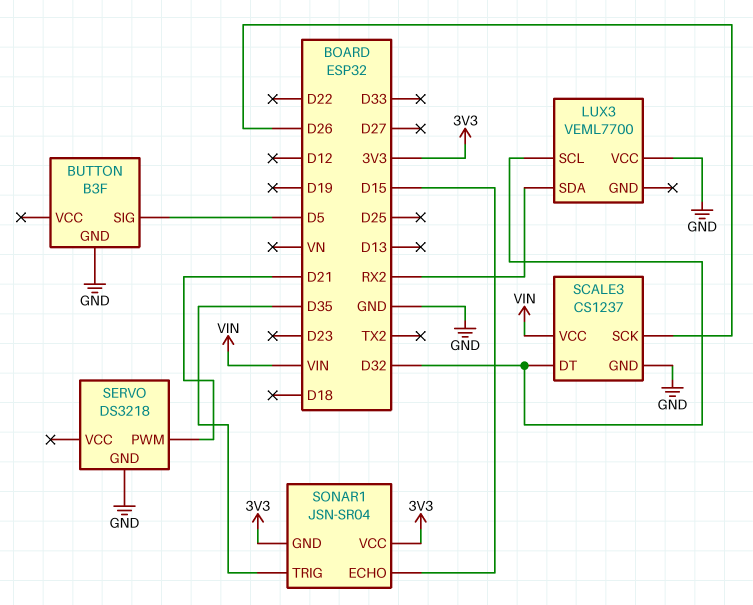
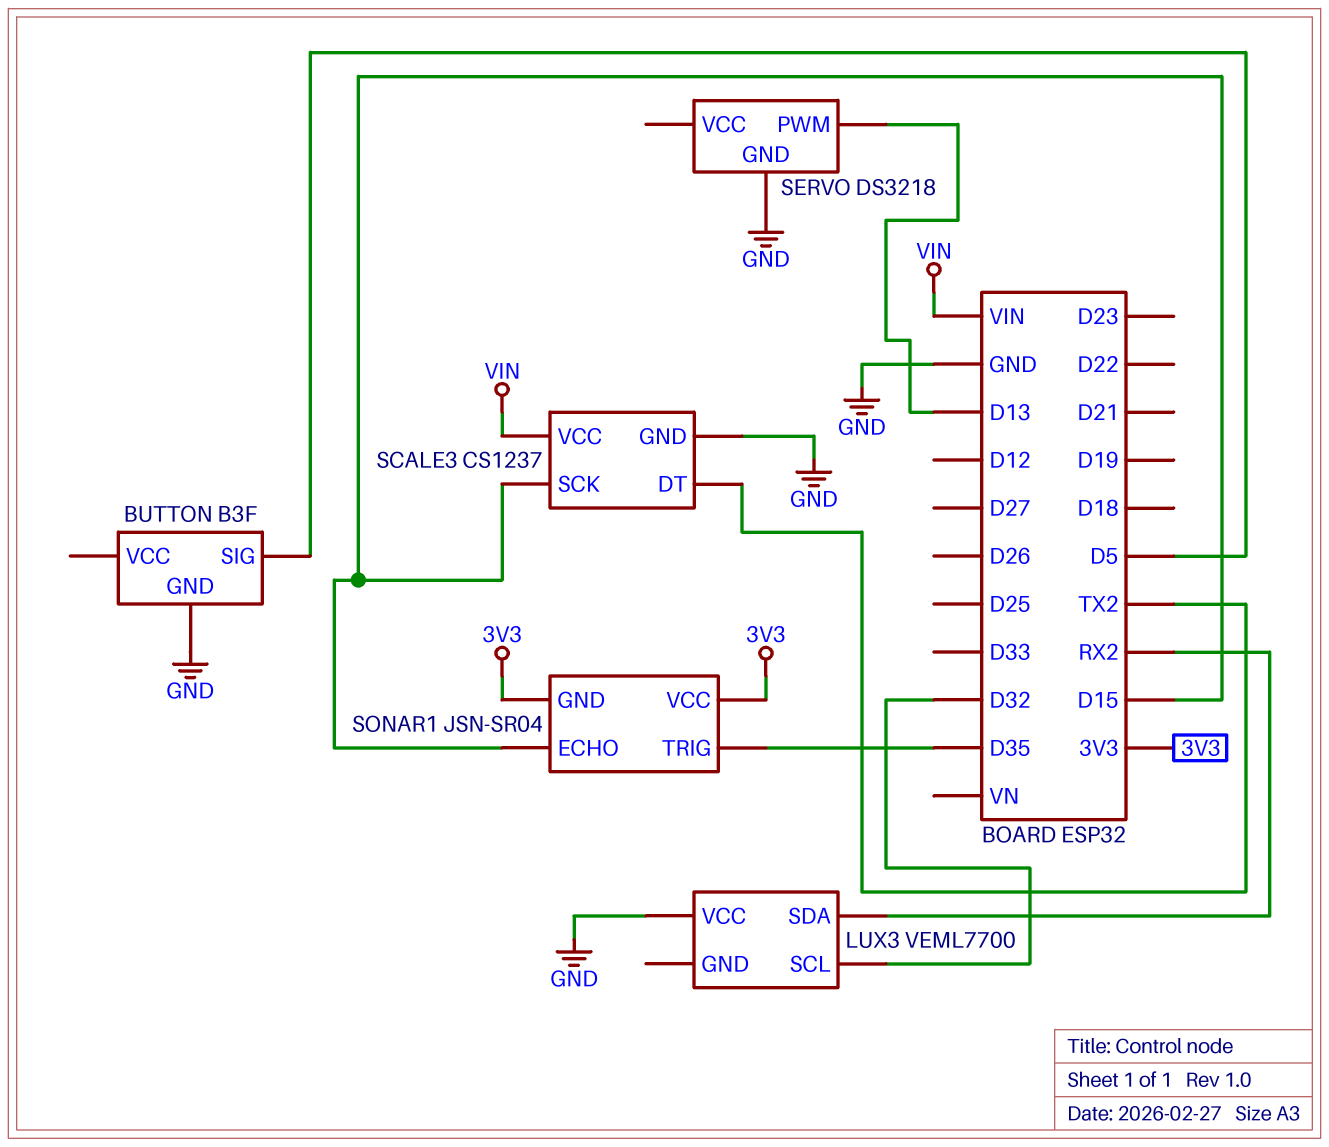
SCALE3 pin DT: D32 -> TX2
SCALE3 pin SCK: D26 -> D15
SERVO pin PWM: D21 -> D13

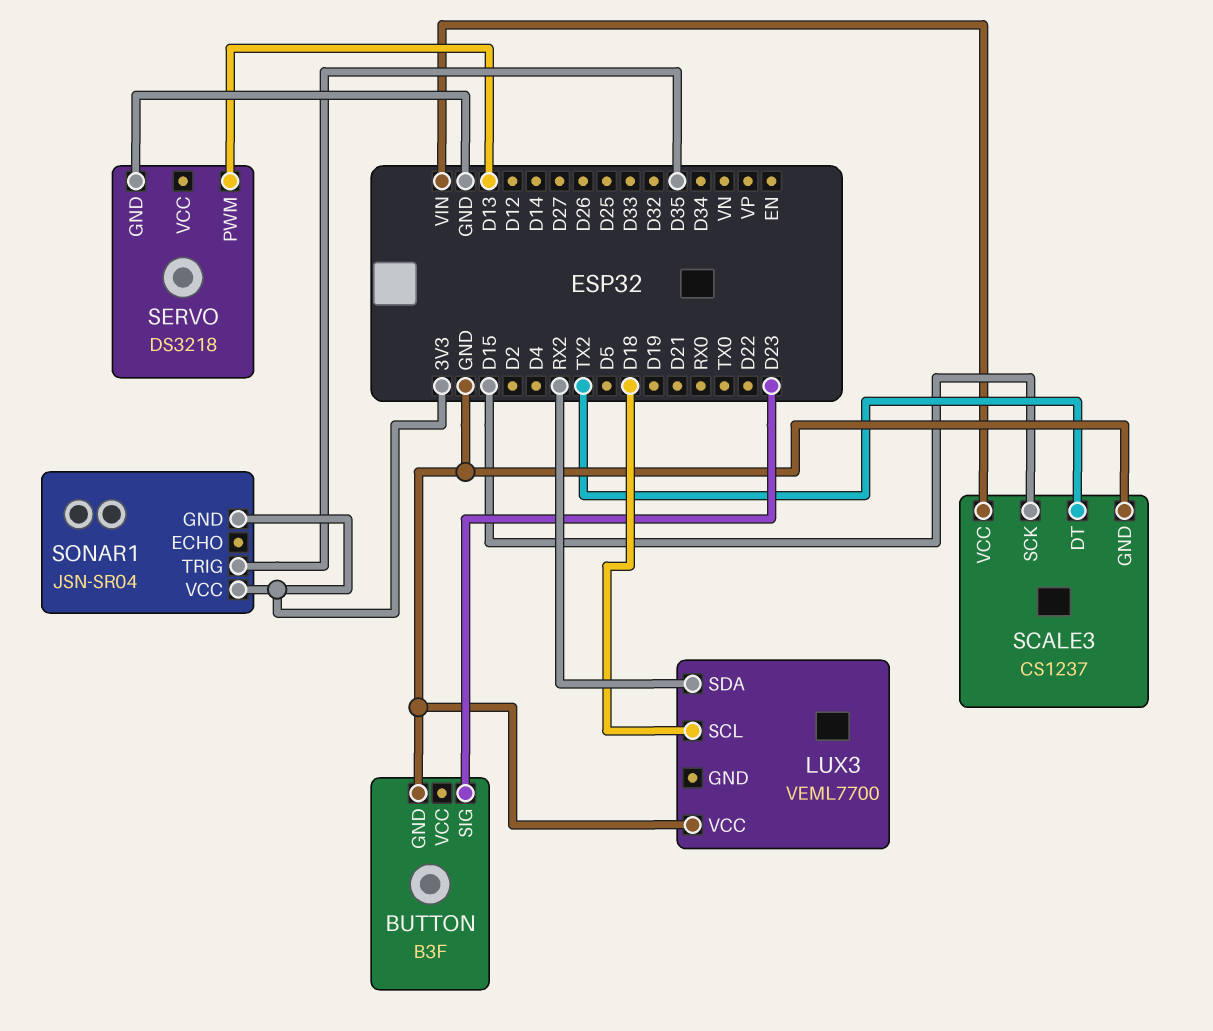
BUTTON pin SIG: D5 -> D23
LUX3 pin SCL: D32 -> D18
SONAR1 pin ECHO: D15 -> none

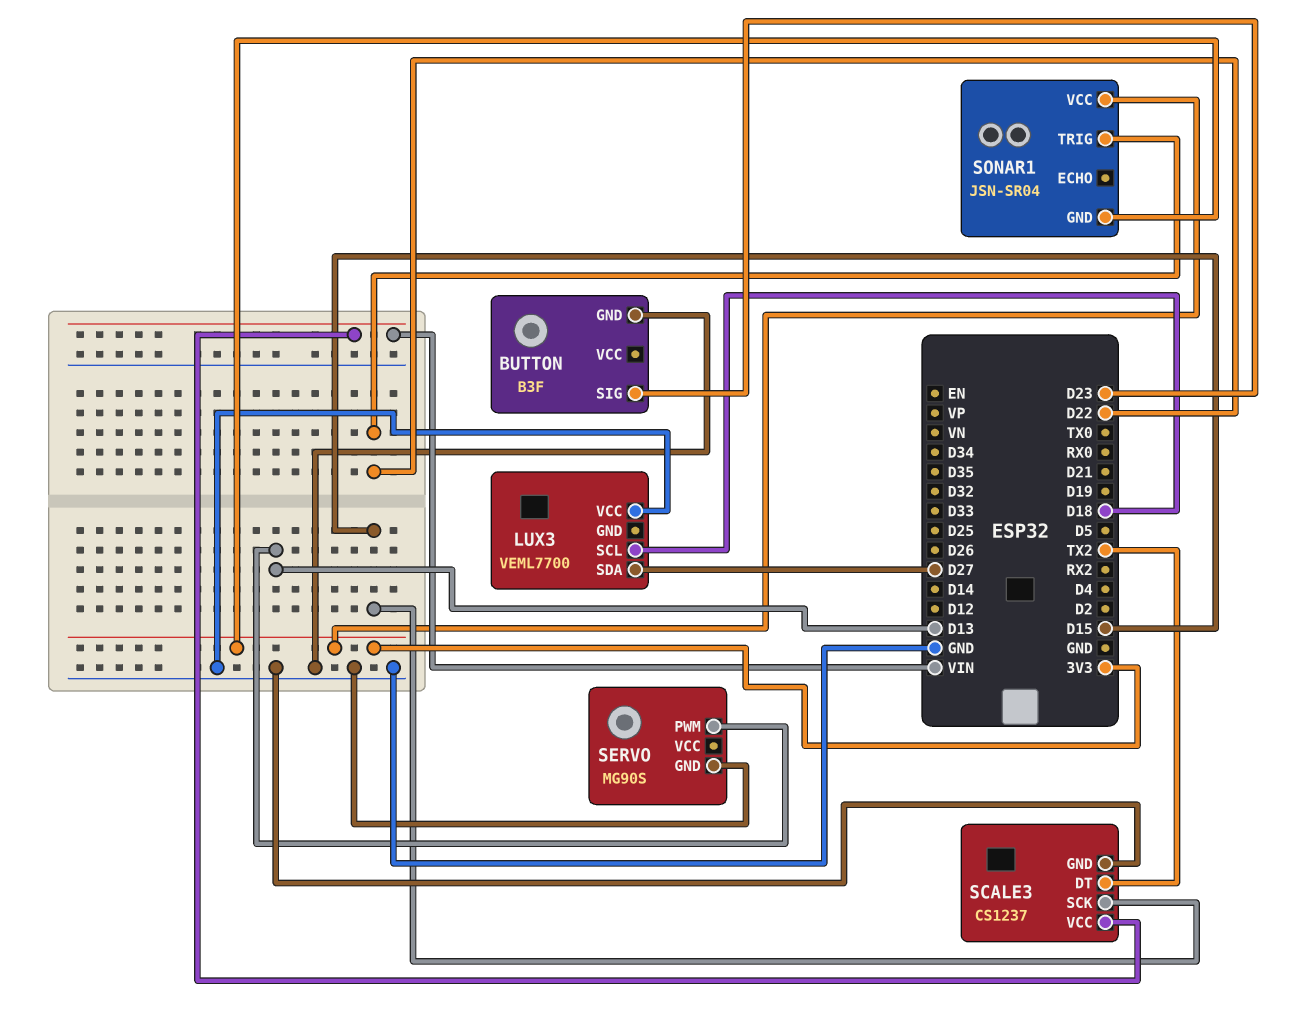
LUX3 pin SDA: RX2 -> D27
SERVO: DS3218 -> MG90S
SONAR1 pin TRIG: D35 -> D22

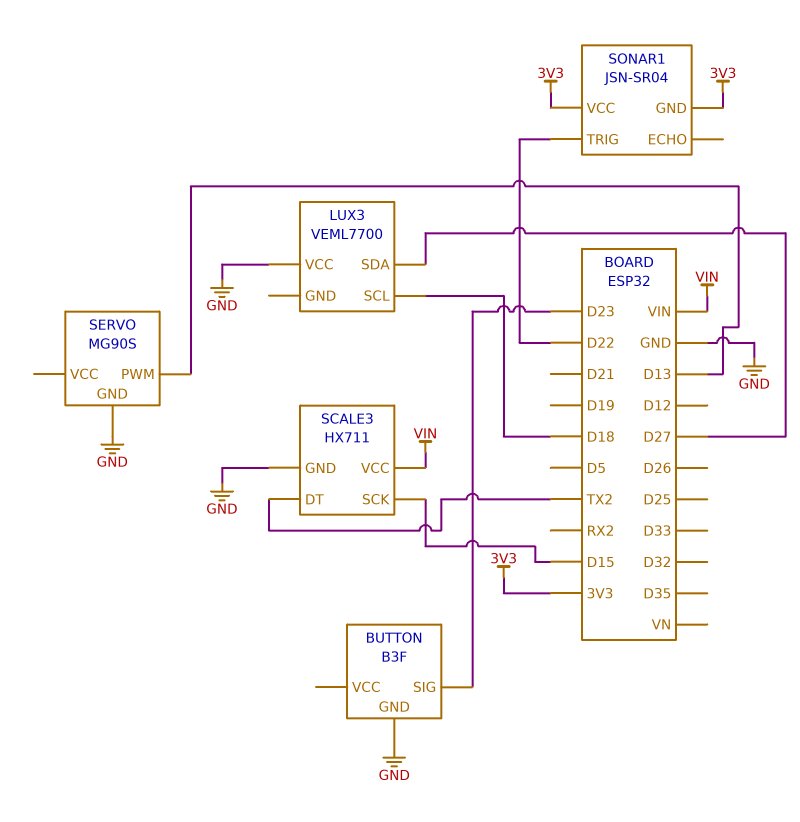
SCALE3: CS1237 -> HX711

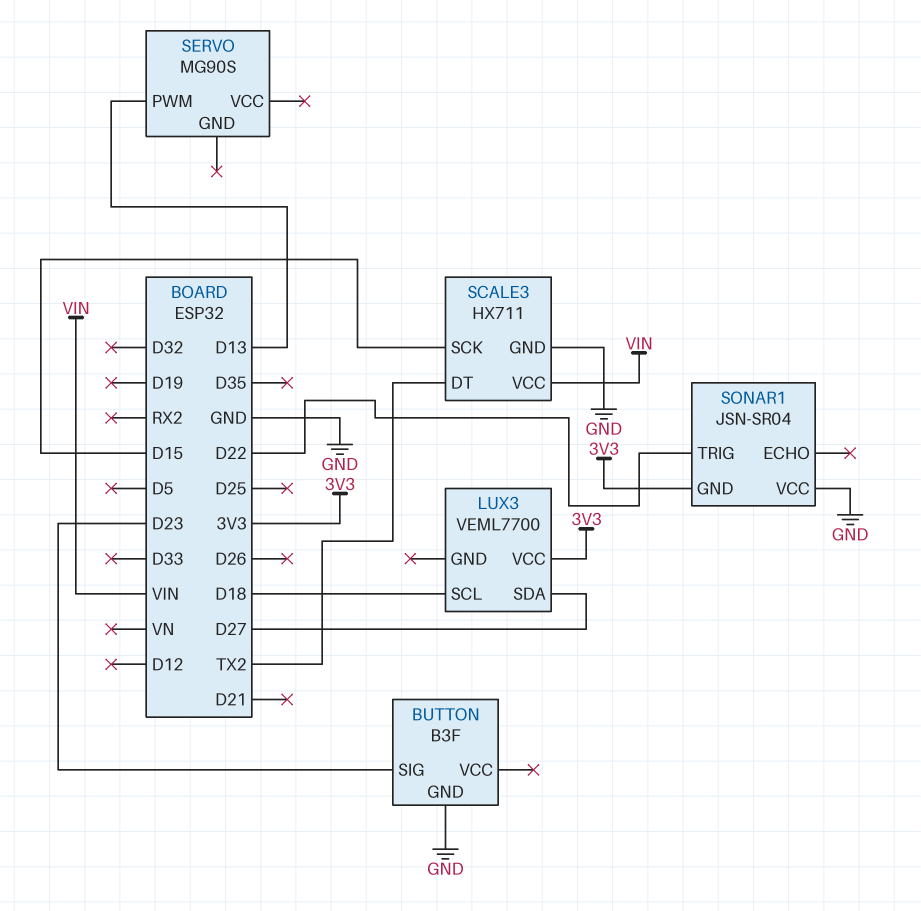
LUX3 pin VCC: GND -> 3V3
SERVO pin GND: GND -> none
SONAR1 pin VCC: 3V3 -> GND

